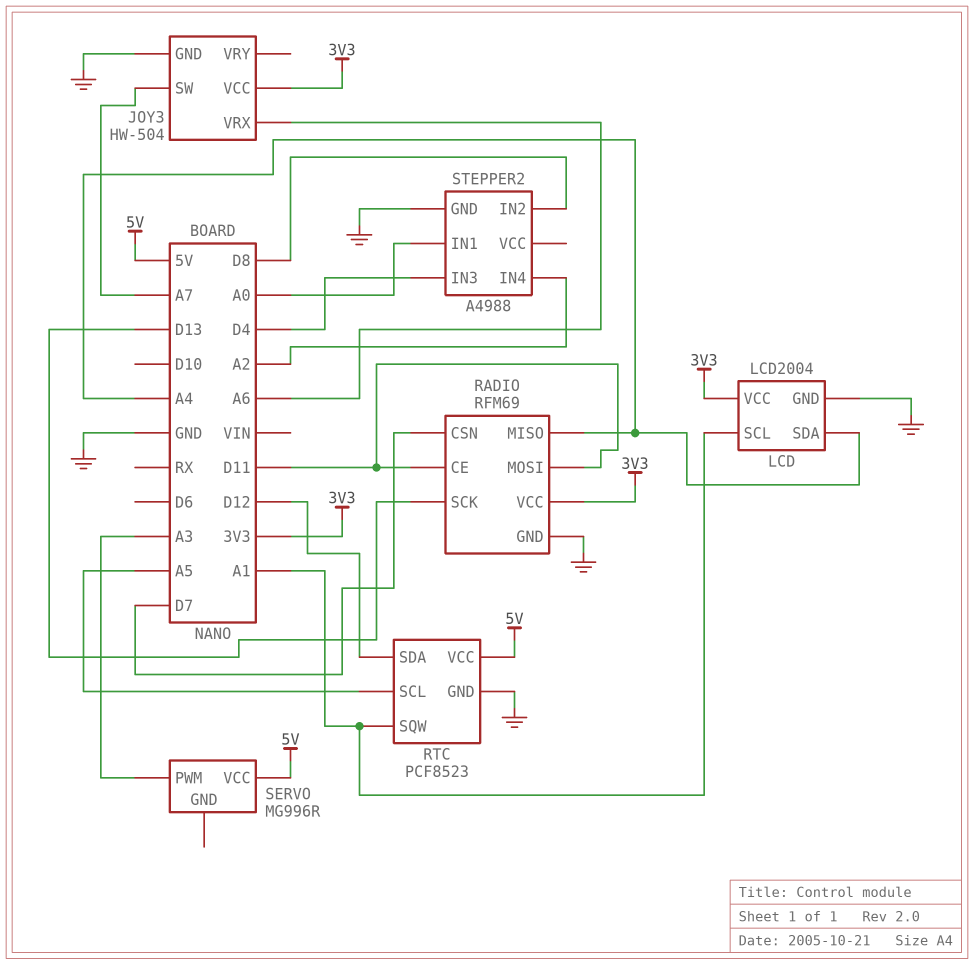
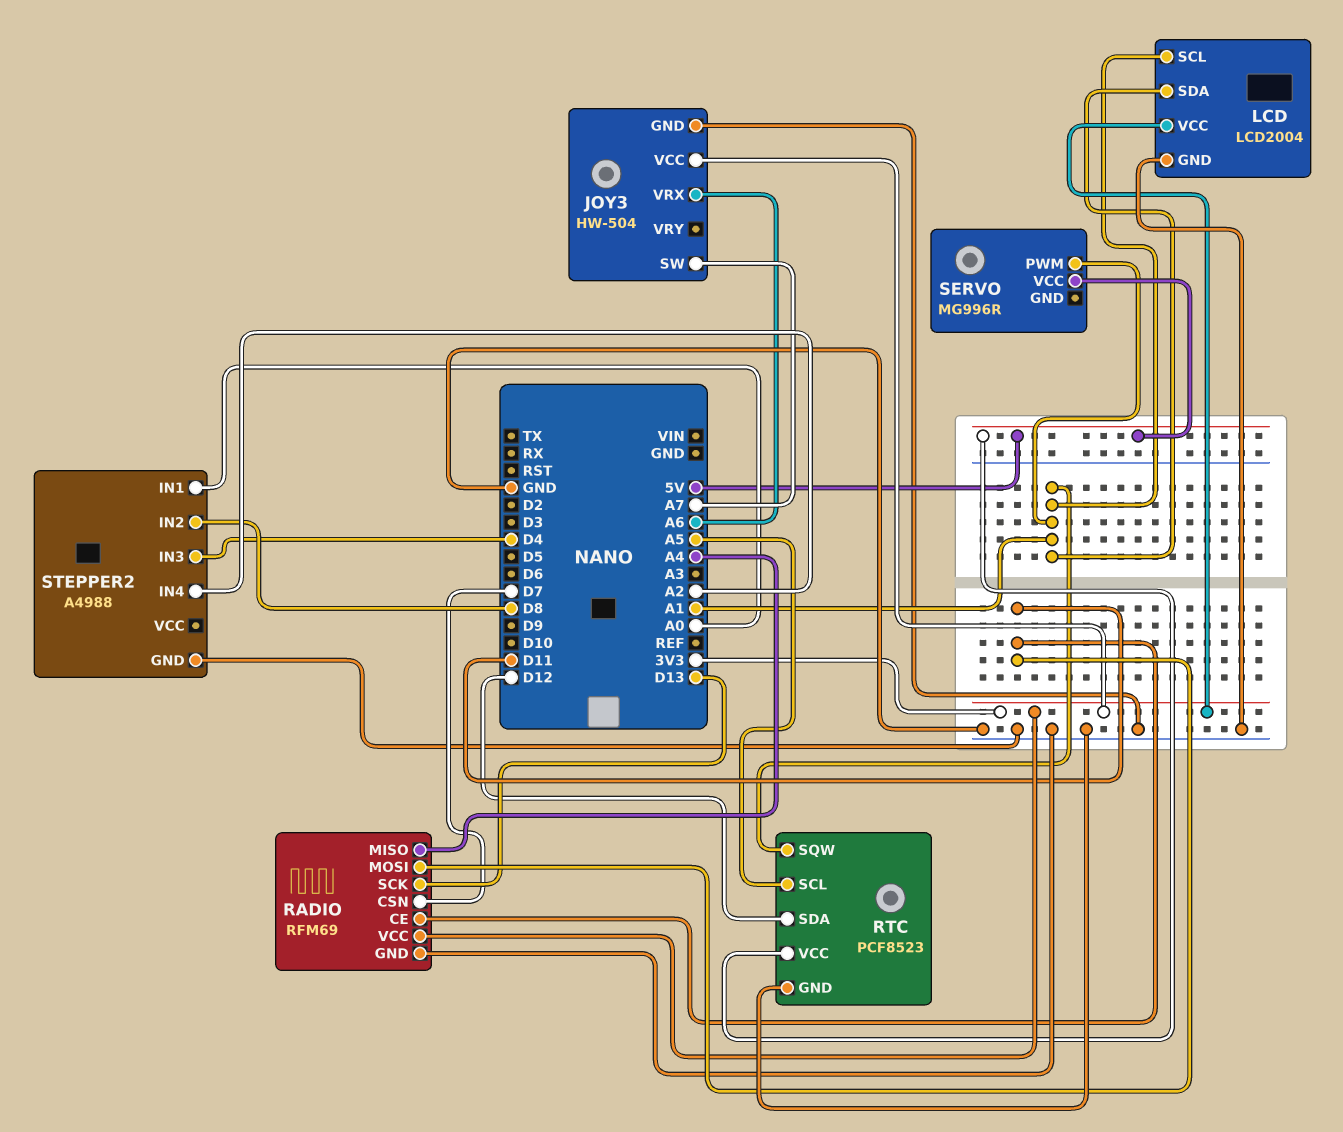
LCD pin SDA: A4 -> A1
SERVO pin PWM: A3 -> A1

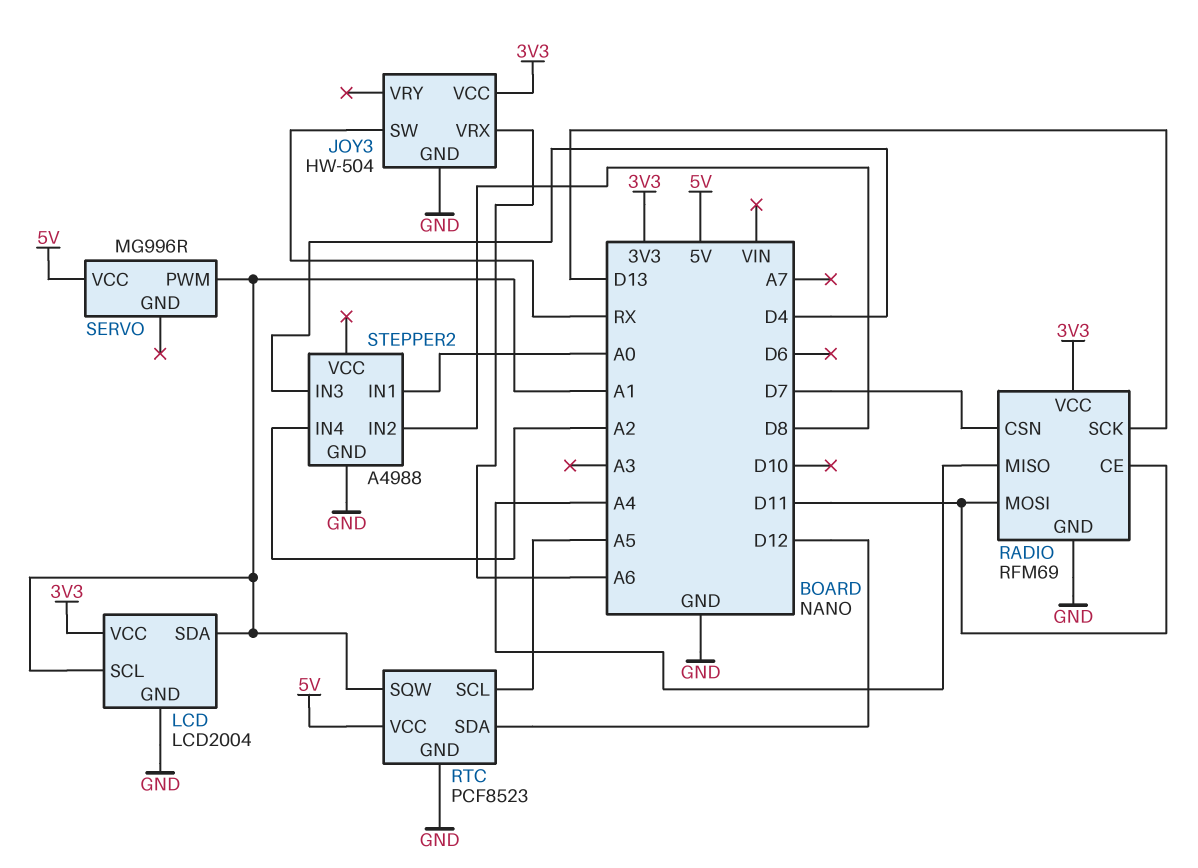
JOY3 pin SW: A7 -> RX

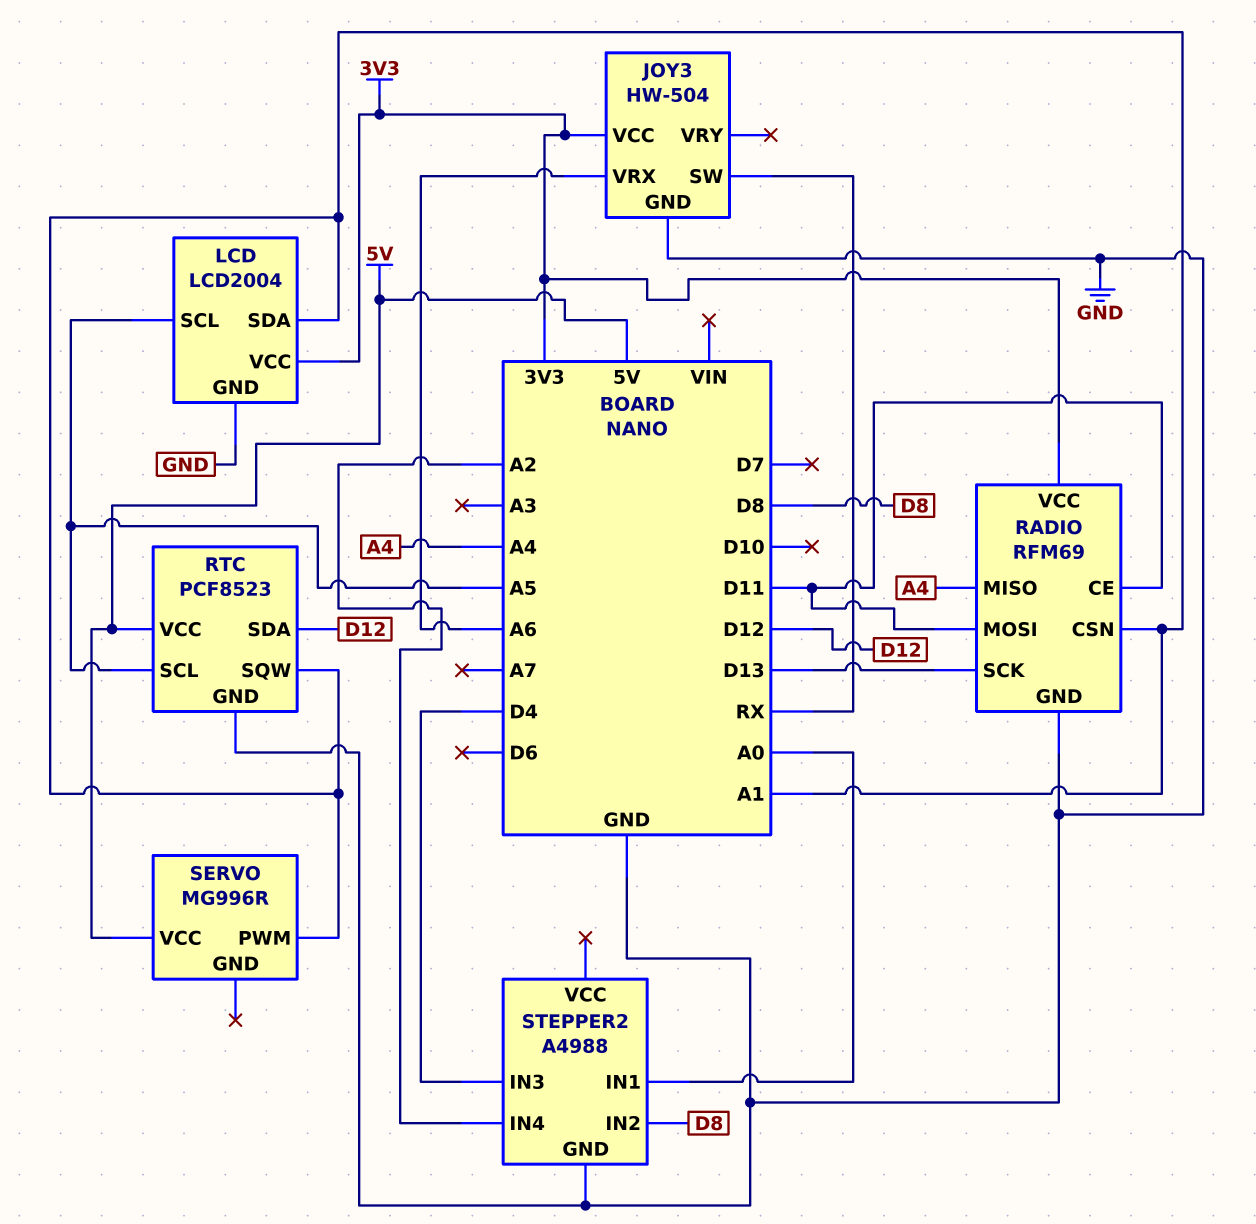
LCD pin SCL: A1 -> A5
RADIO pin CSN: D7 -> A1

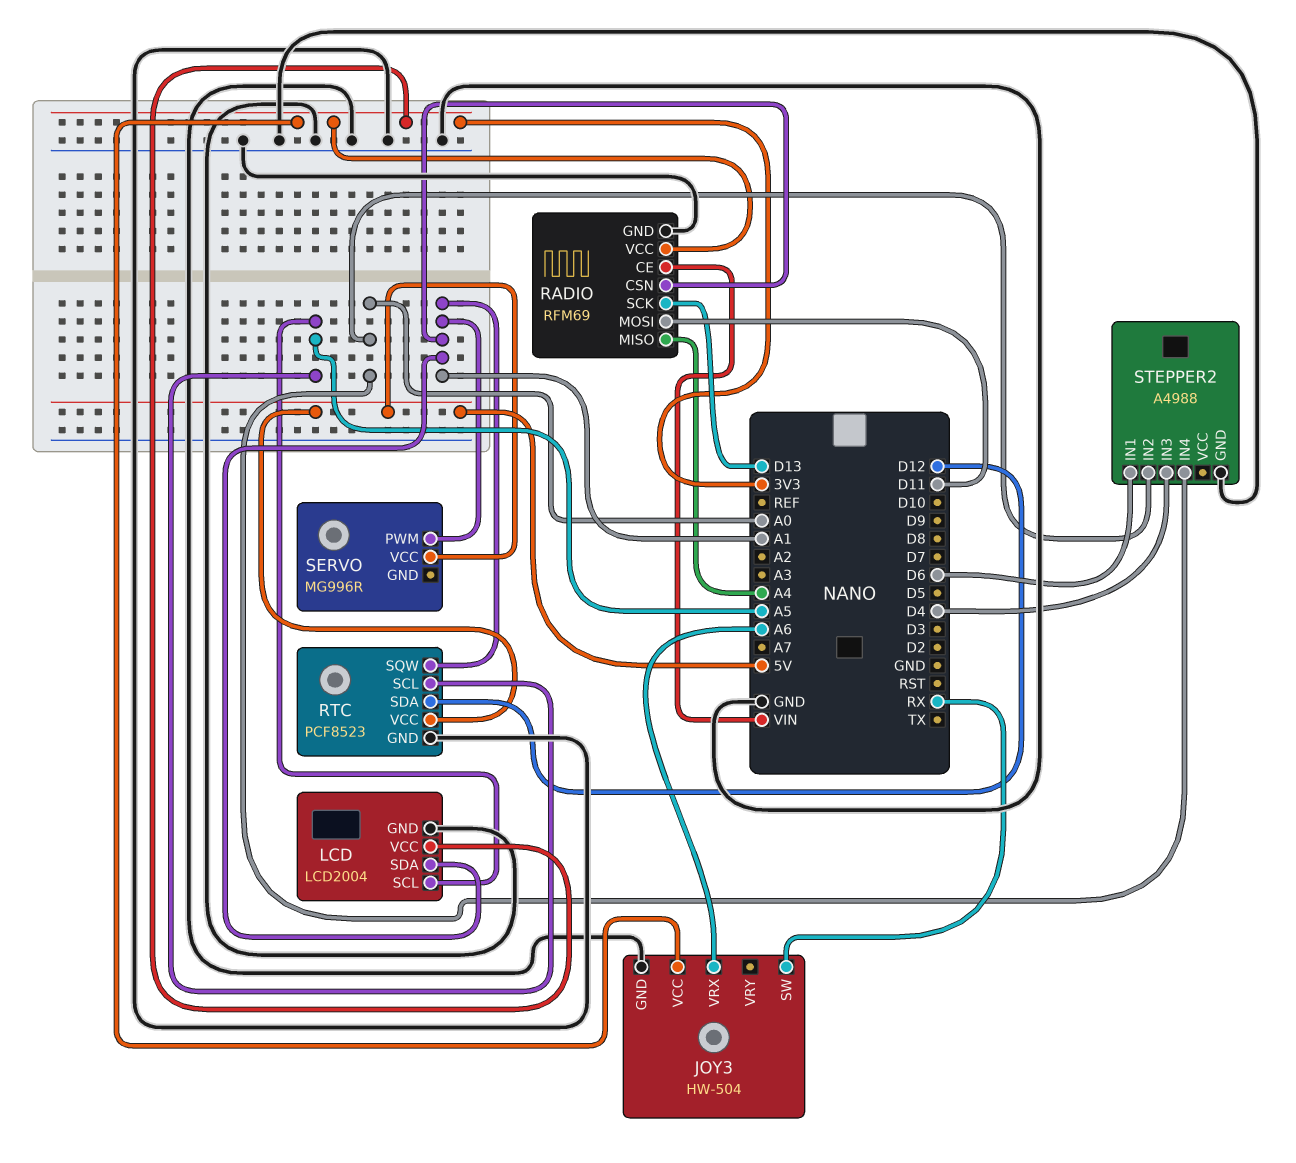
RADIO pin CE: D11 -> VIN
STEPPER2 pin IN1: A0 -> D6
STEPPER2 pin IN2: D8 -> A0
STEPPER2 pin IN4: A2 -> A0

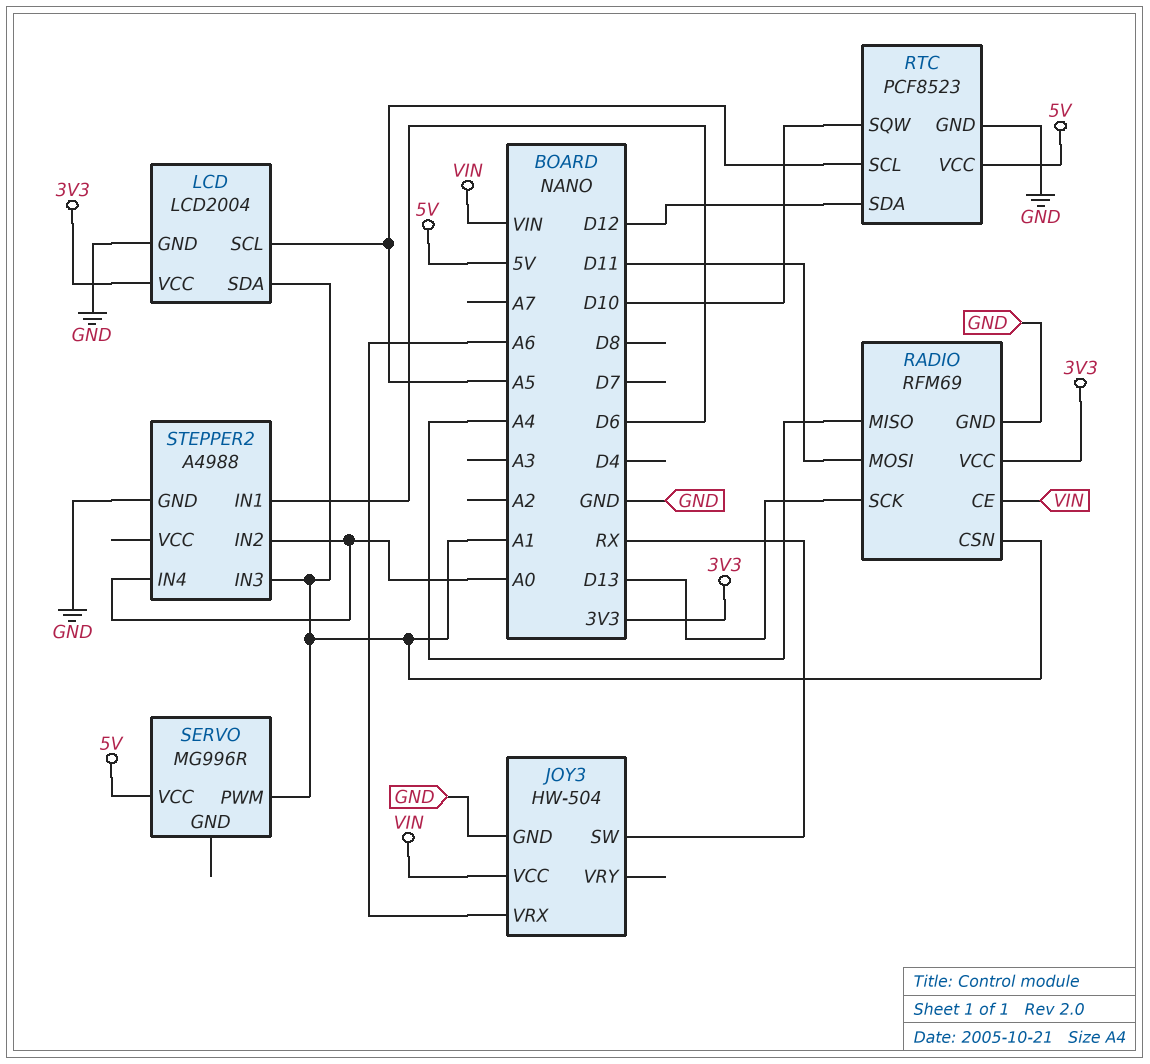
JOY3 pin VCC: 3V3 -> VIN
RTC pin SQW: A1 -> D10
STEPPER2 pin IN3: D4 -> A1

